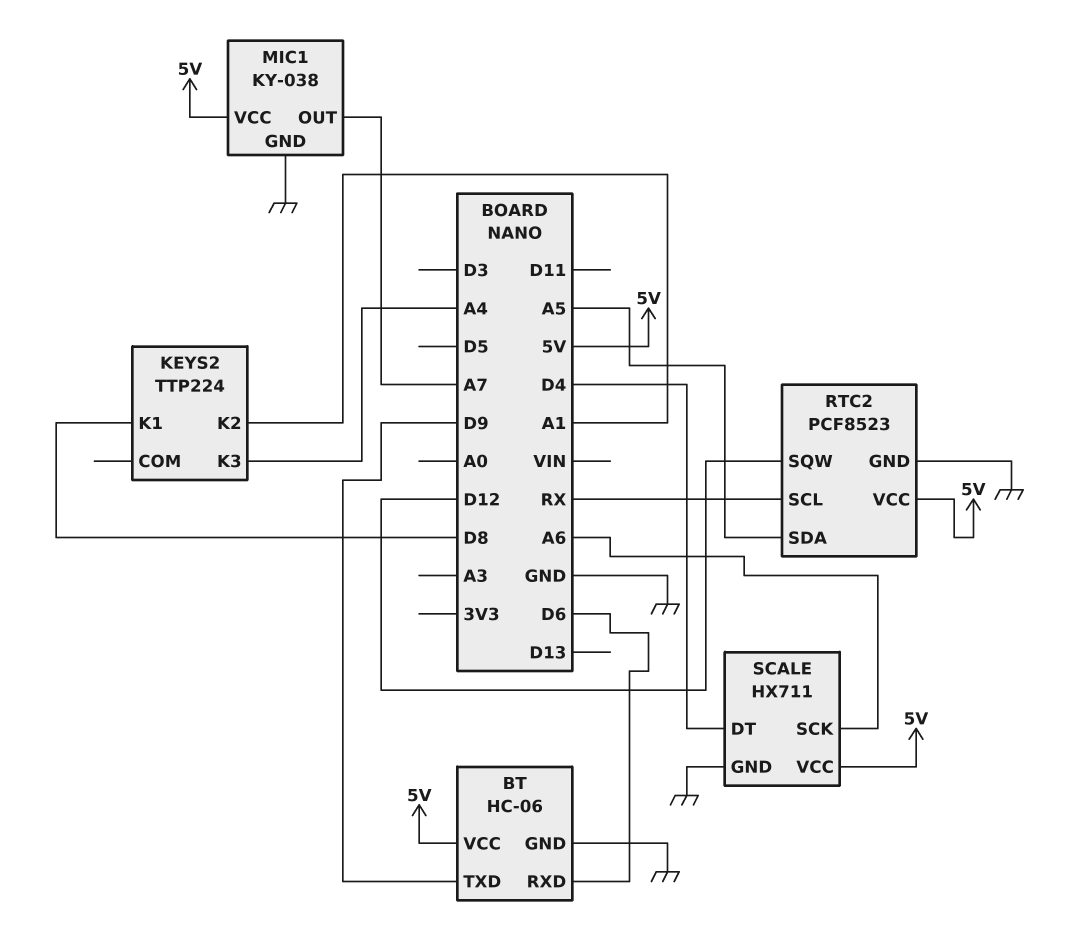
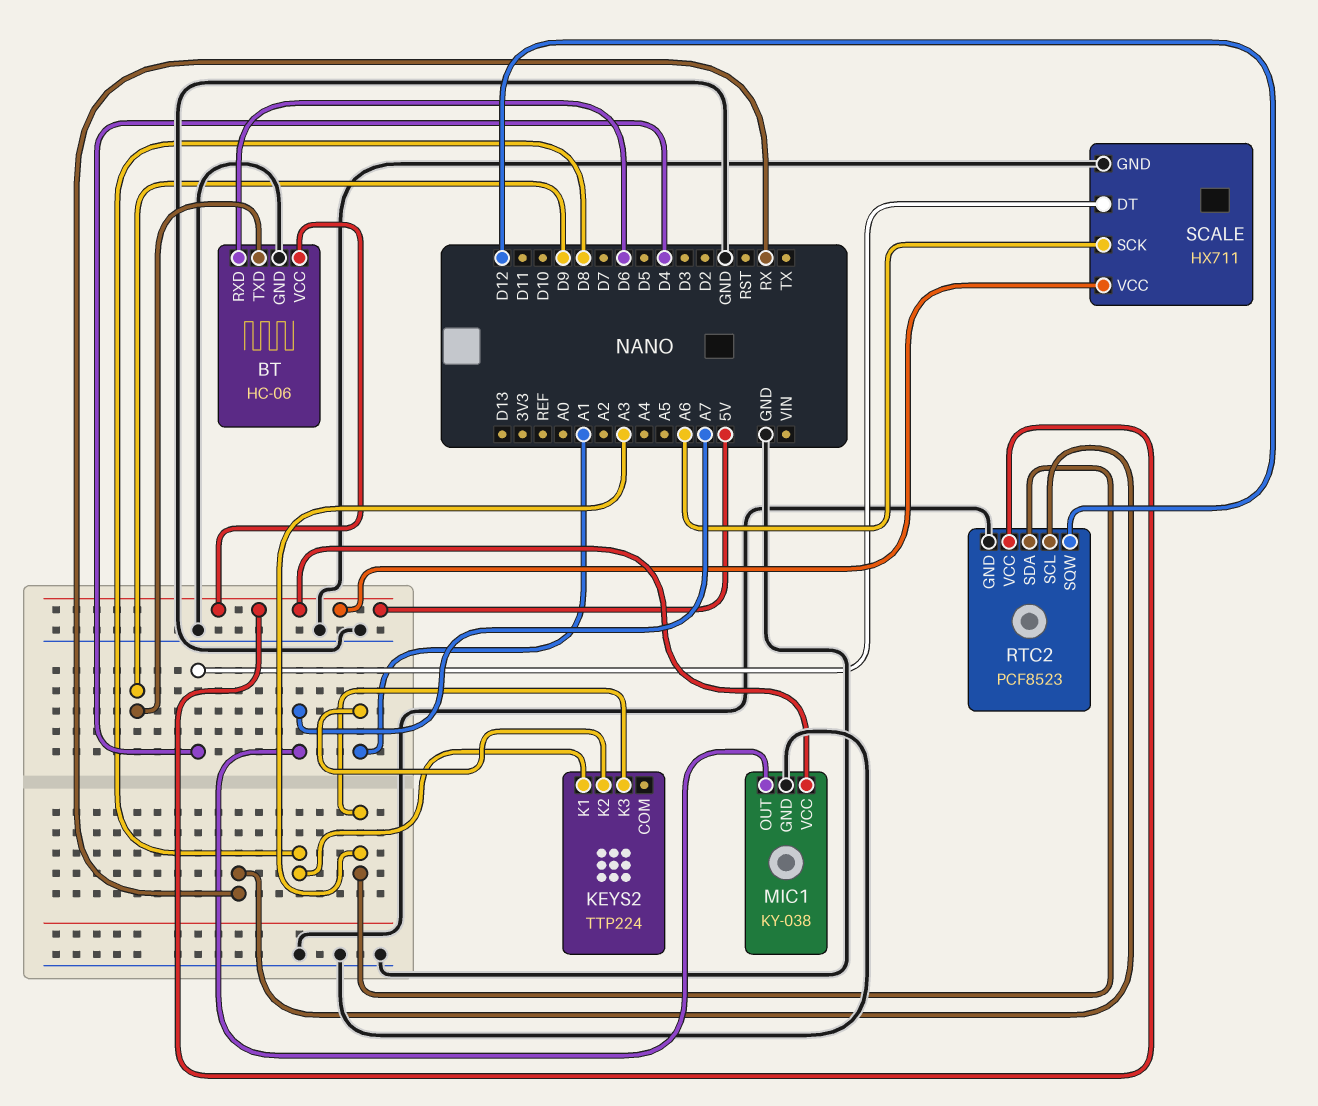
KEYS2 pin K3: A4 -> A3
RTC2 pin SDA: A5 -> A3

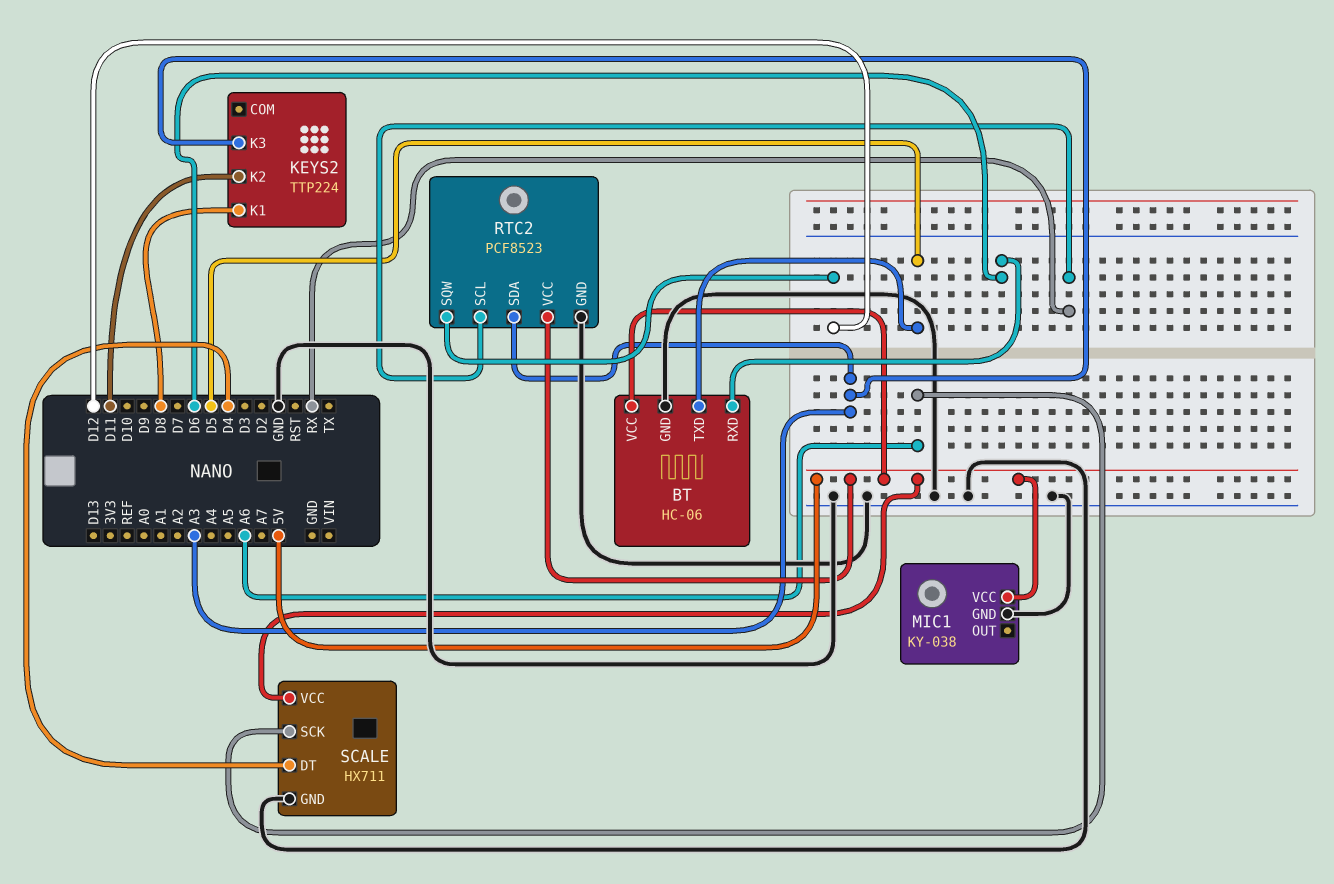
BT pin TXD: D9 -> D5
KEYS2 pin K2: A1 -> D11
MIC1 pin OUT: A7 -> none

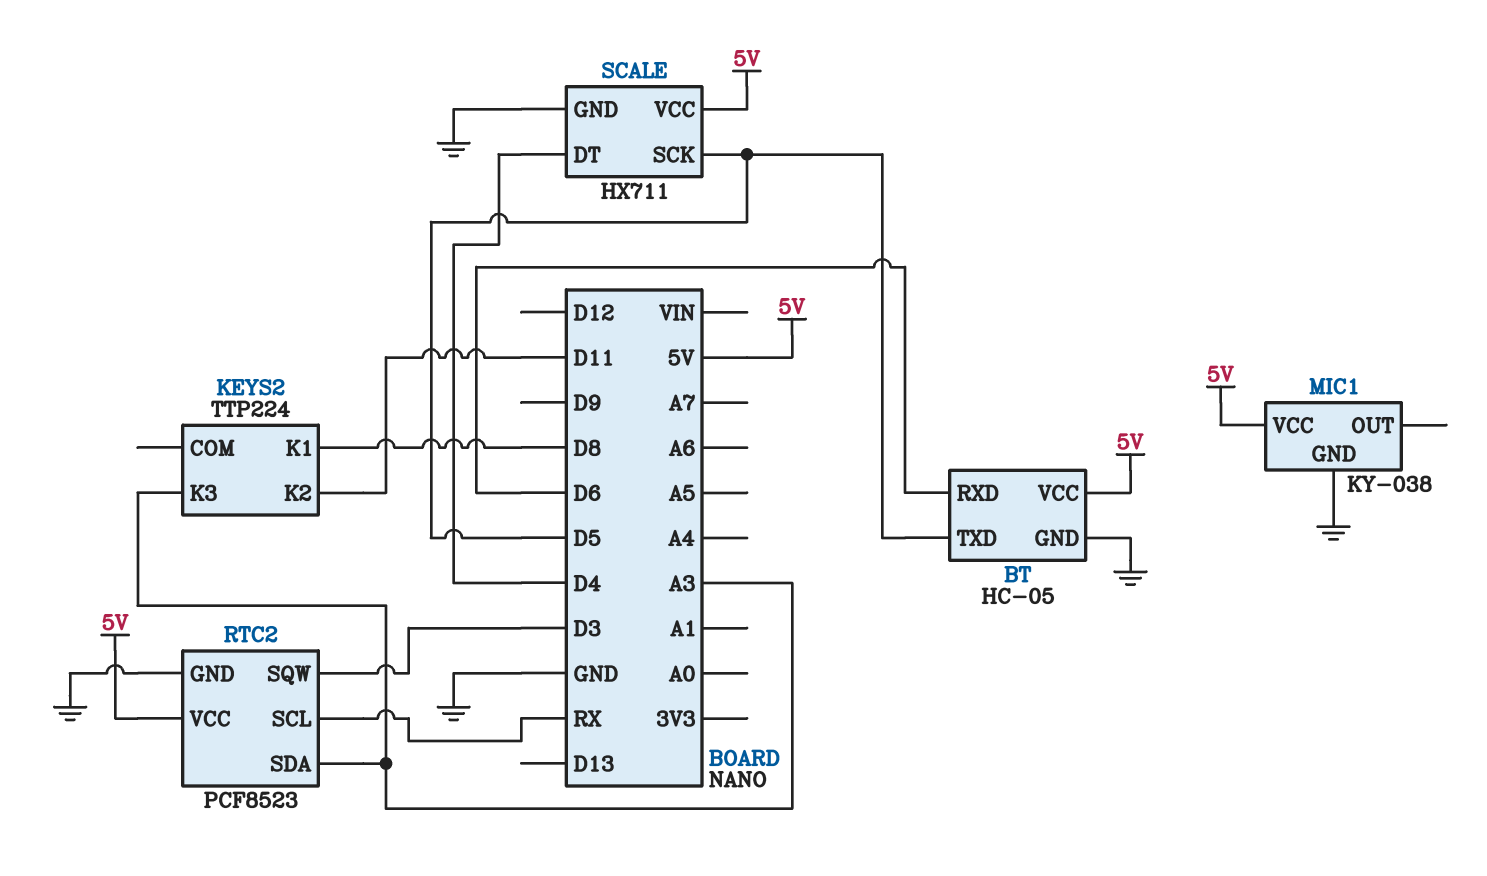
BT: HC-06 -> HC-05
RTC2 pin SQW: D12 -> D3
SCALE pin SCK: A6 -> D5

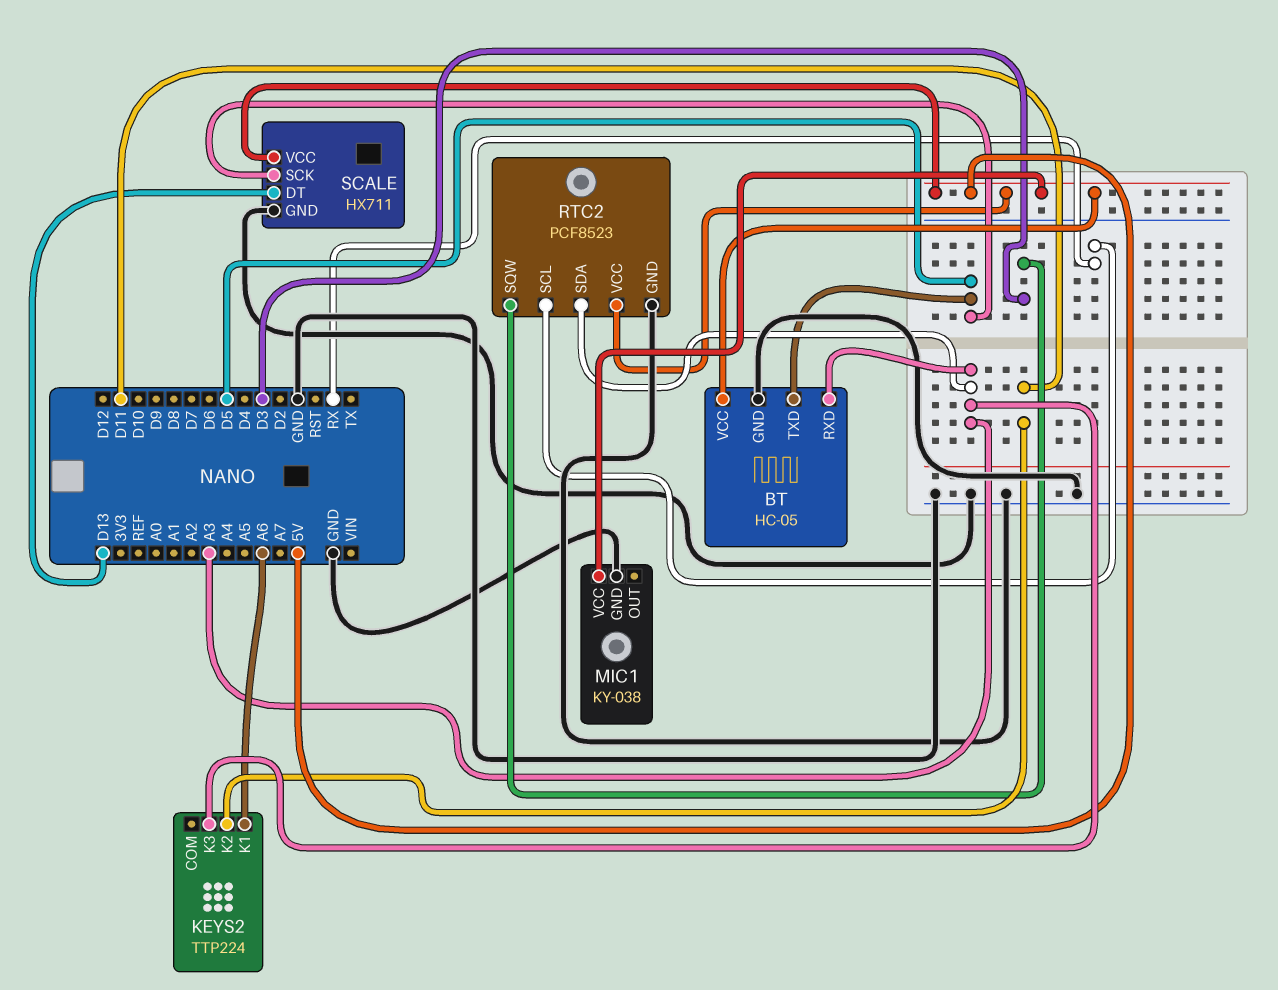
BT pin RXD: D6 -> A3
KEYS2 pin K1: D8 -> A6
SCALE pin DT: D4 -> D13

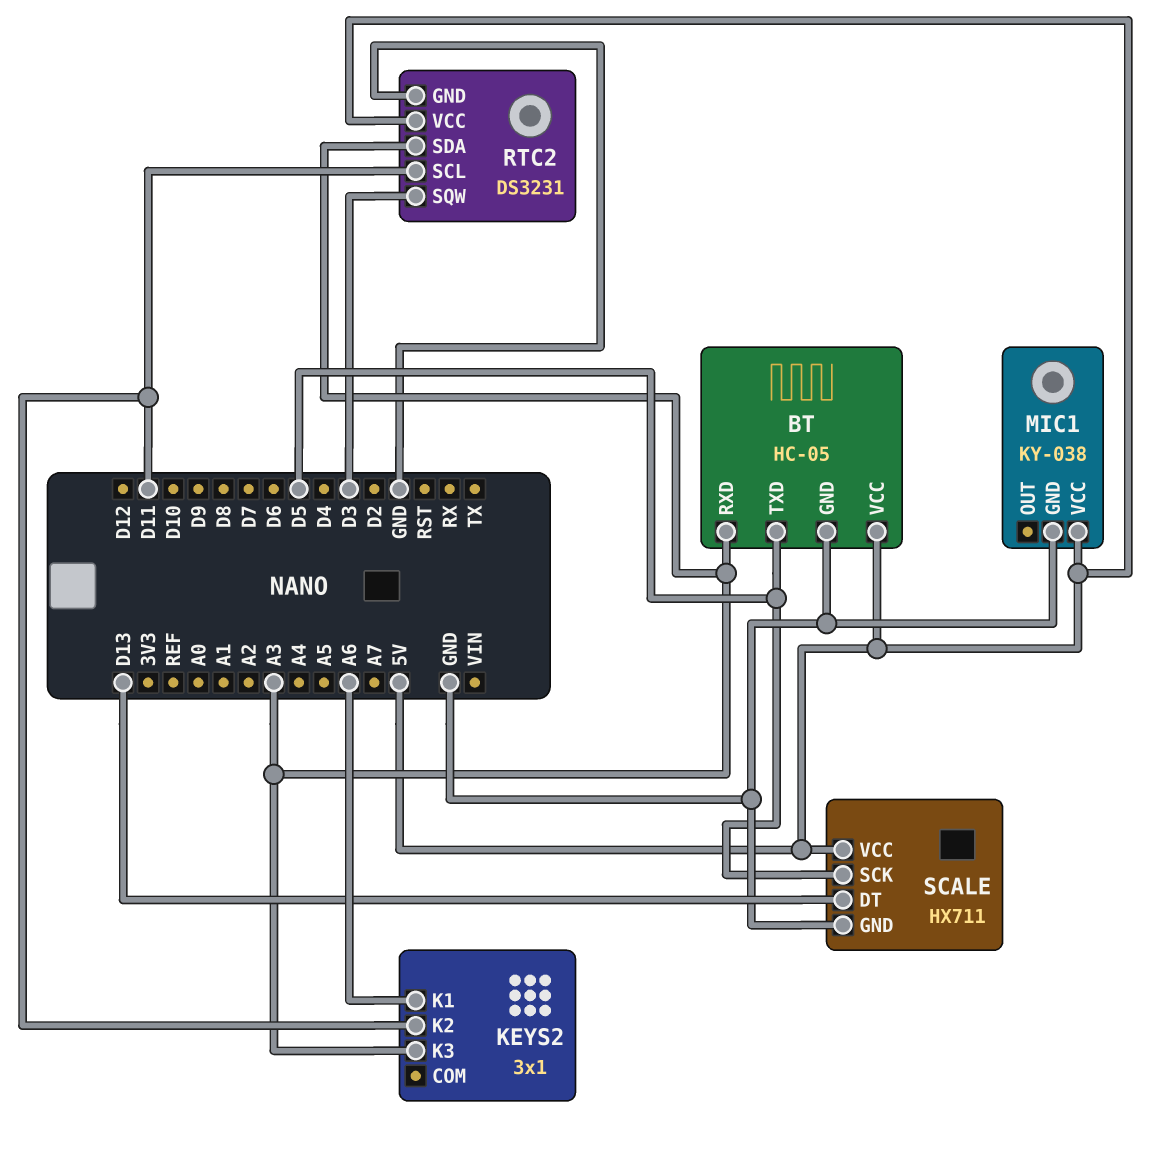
KEYS2: TTP224 -> 3x1
RTC2: PCF8523 -> DS3231
RTC2 pin SCL: RX -> D11

